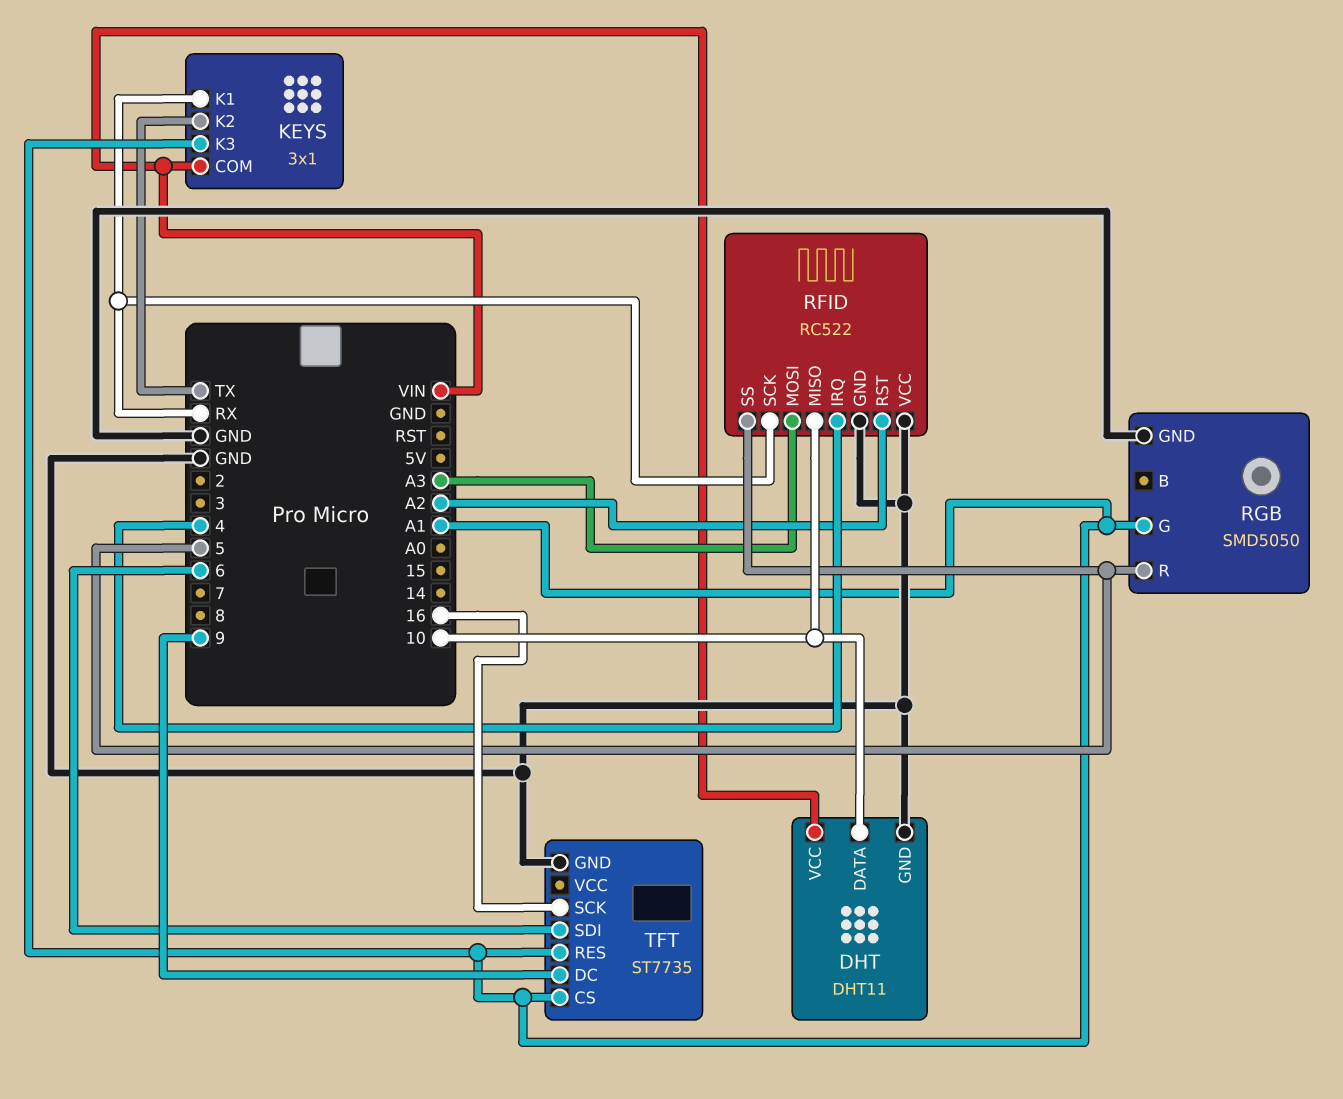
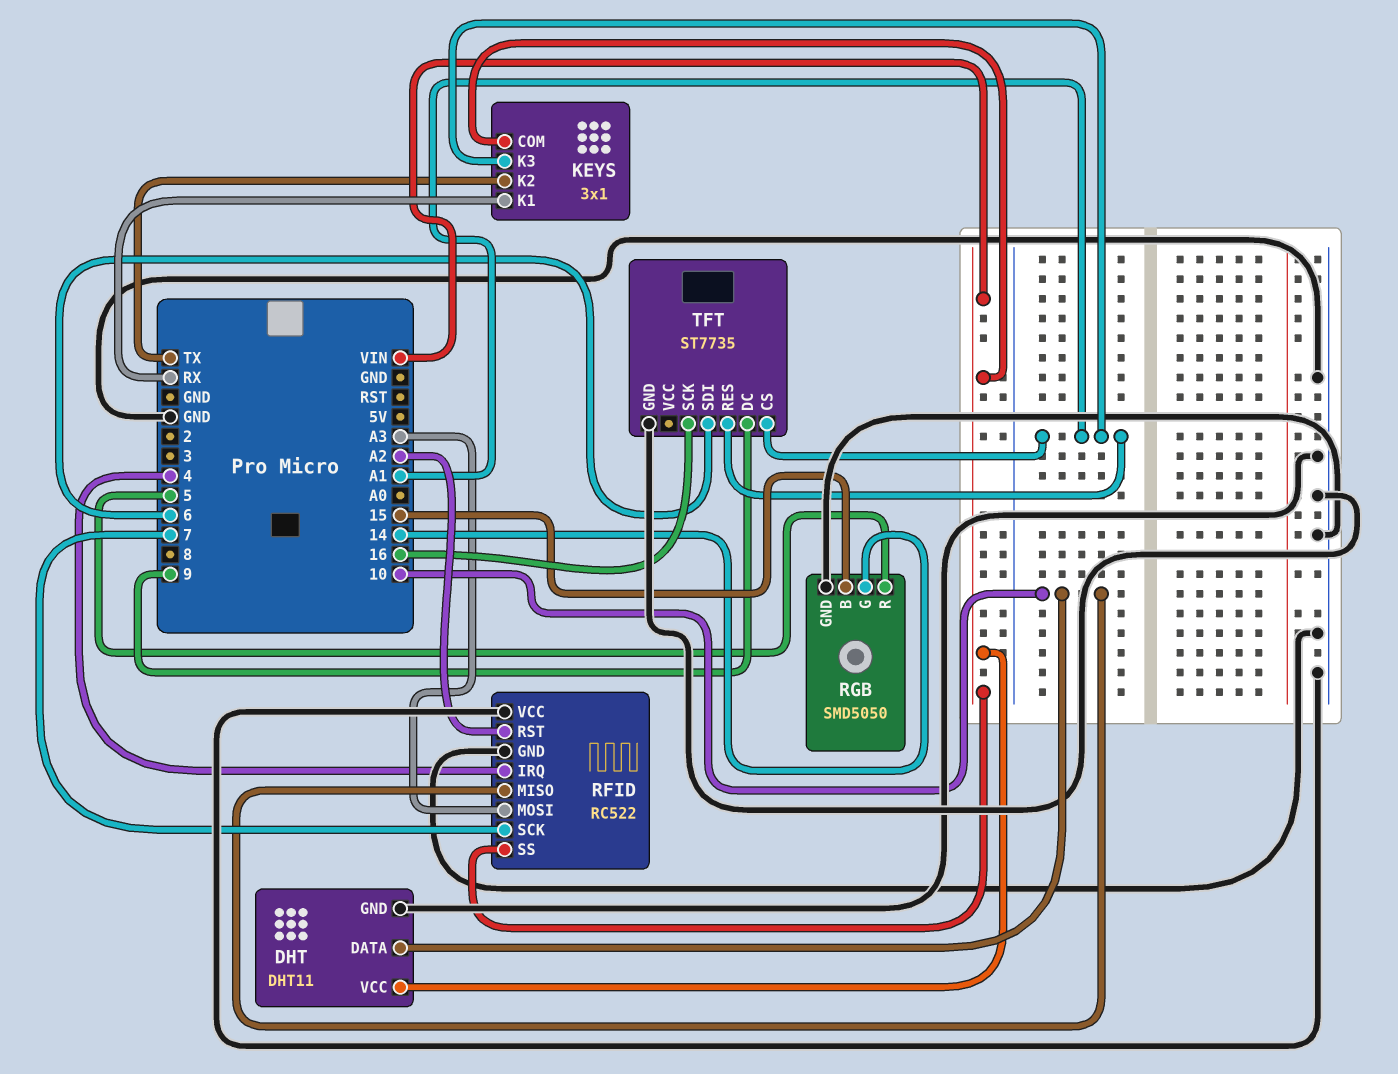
RFID pin SCK: RX -> 7
RFID pin SS: 5 -> VIN
RGB pin B: none -> 15
RGB pin G: A1 -> 14

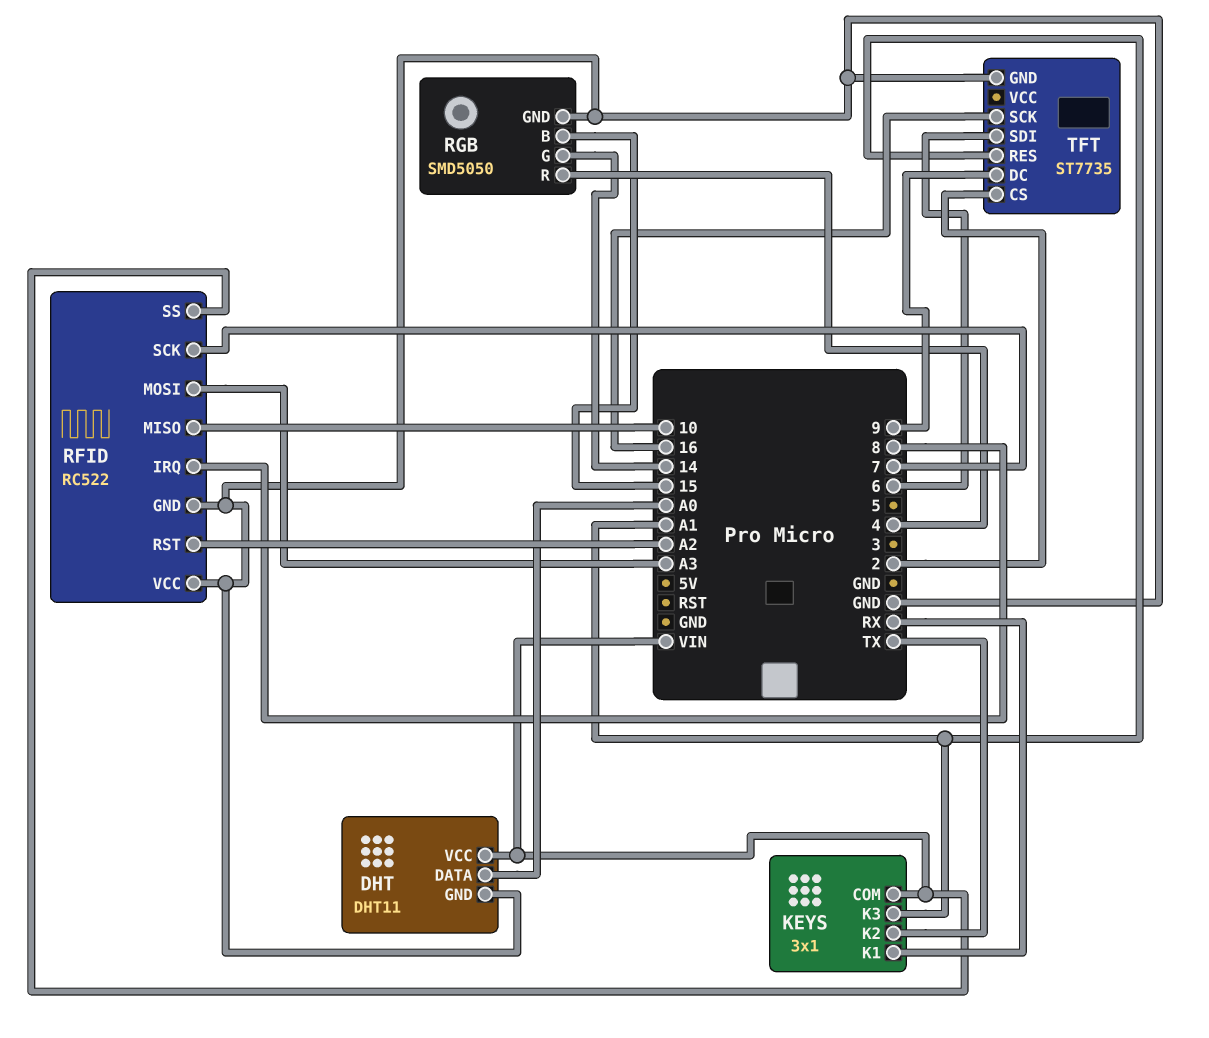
DHT pin DATA: 10 -> A0
RFID pin IRQ: 4 -> 8
RGB pin R: 5 -> 4
TFT pin CS: A1 -> 2

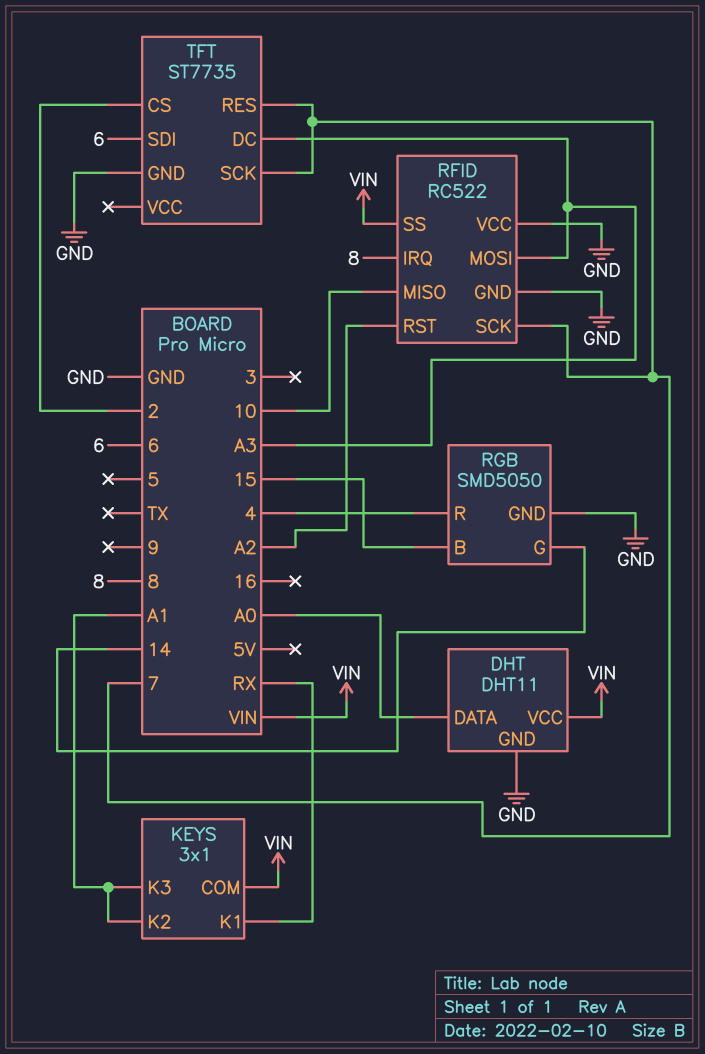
KEYS pin K2: TX -> A1
TFT pin DC: 9 -> A3
TFT pin RES: A1 -> 7
TFT pin SCK: 16 -> 7

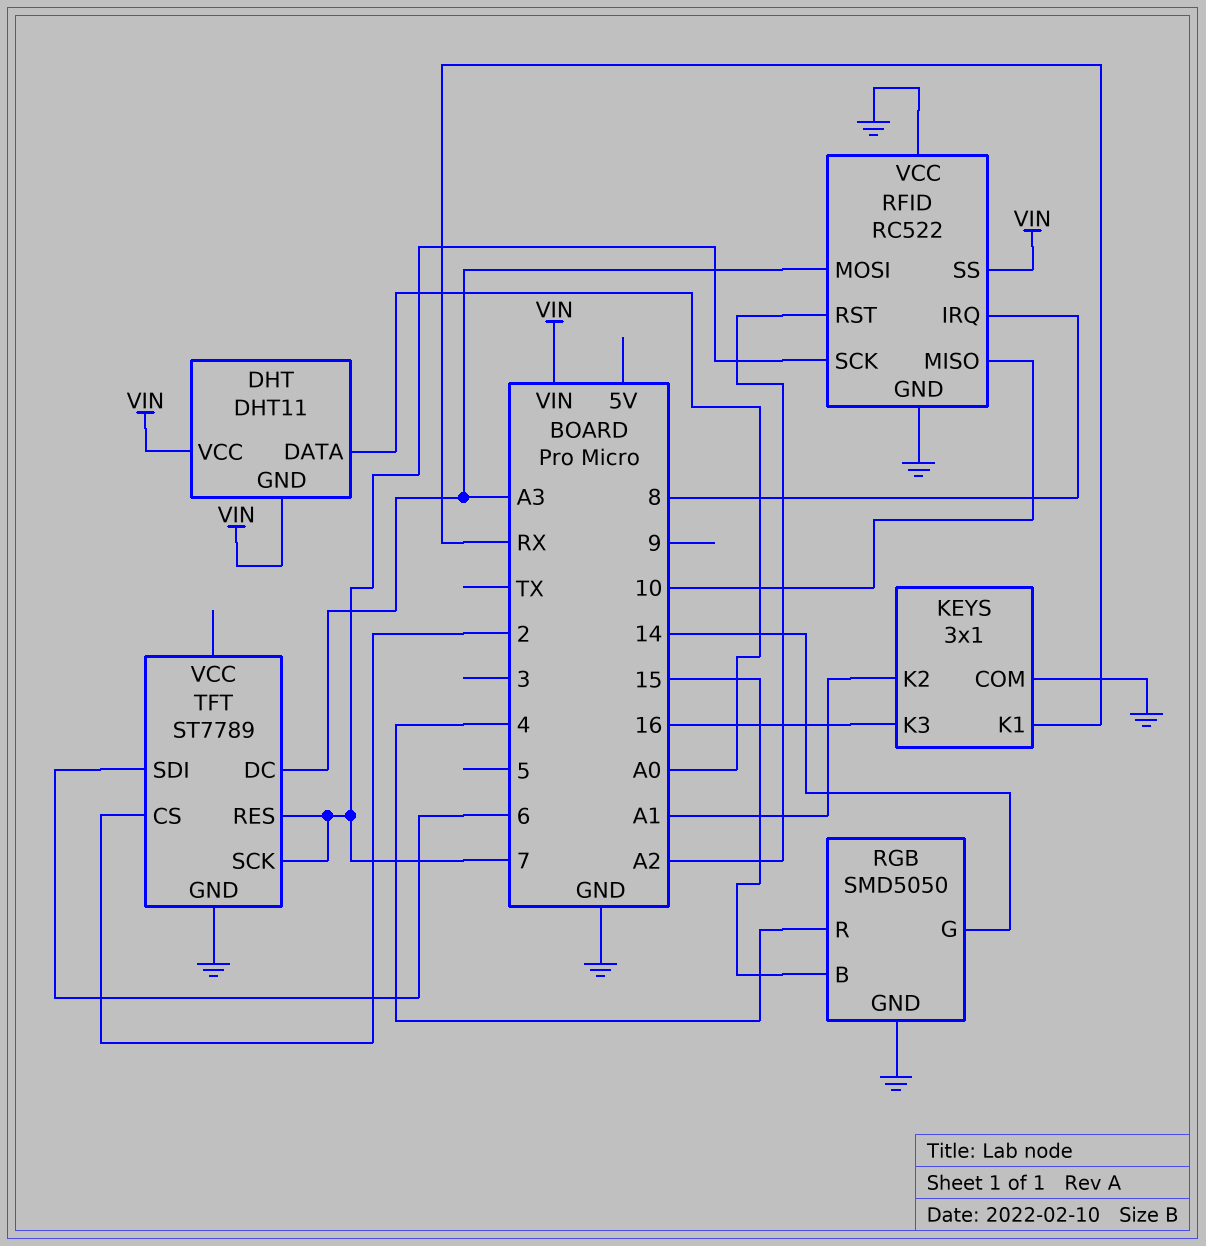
DHT pin GND: GND -> VIN
KEYS pin COM: VIN -> GND
KEYS pin K3: A1 -> 16
TFT: ST7735 -> ST7789

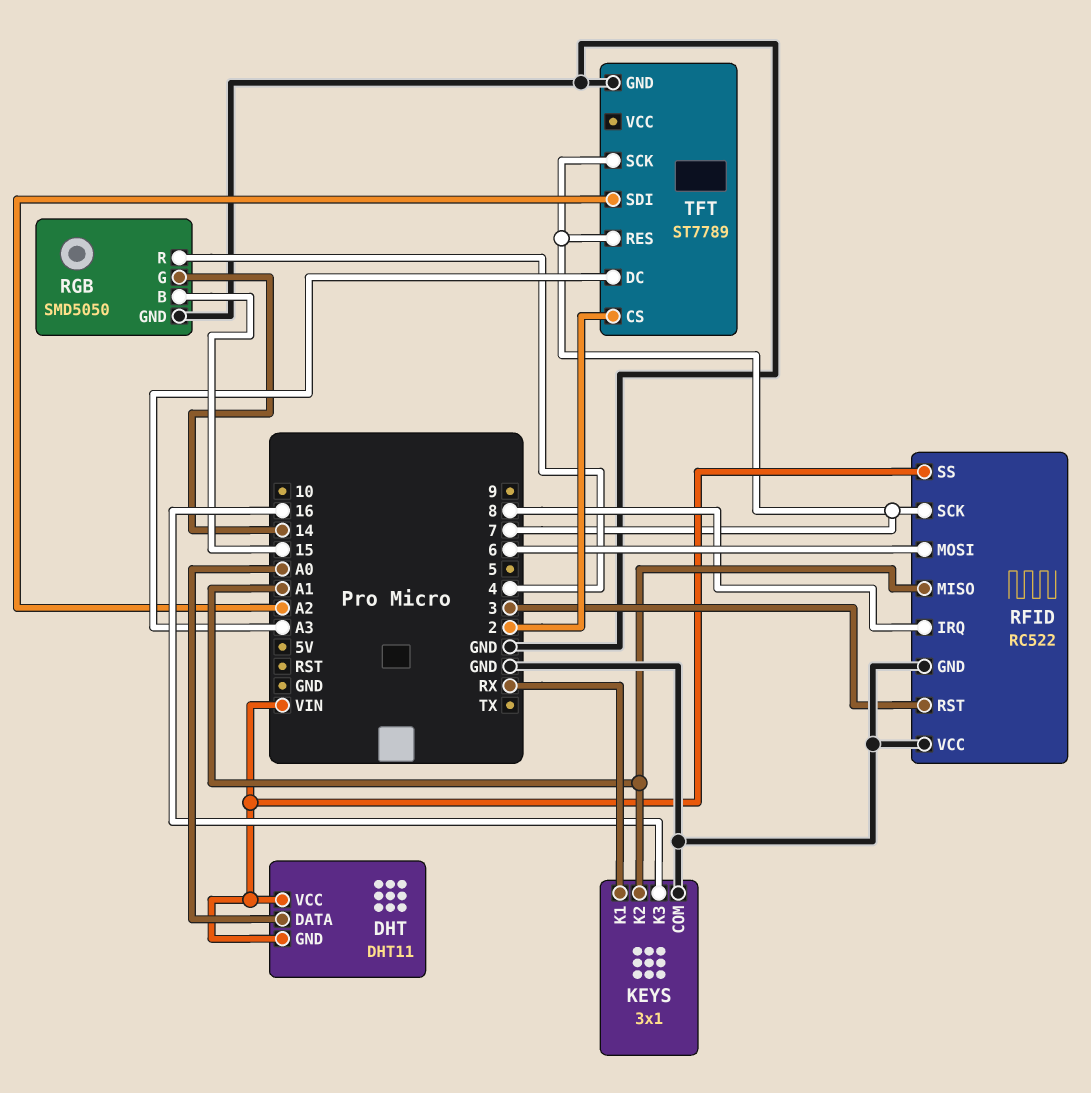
RFID pin MISO: 10 -> A1
RFID pin MOSI: A3 -> 6
RFID pin RST: A2 -> 3
TFT pin SDI: 6 -> A2

